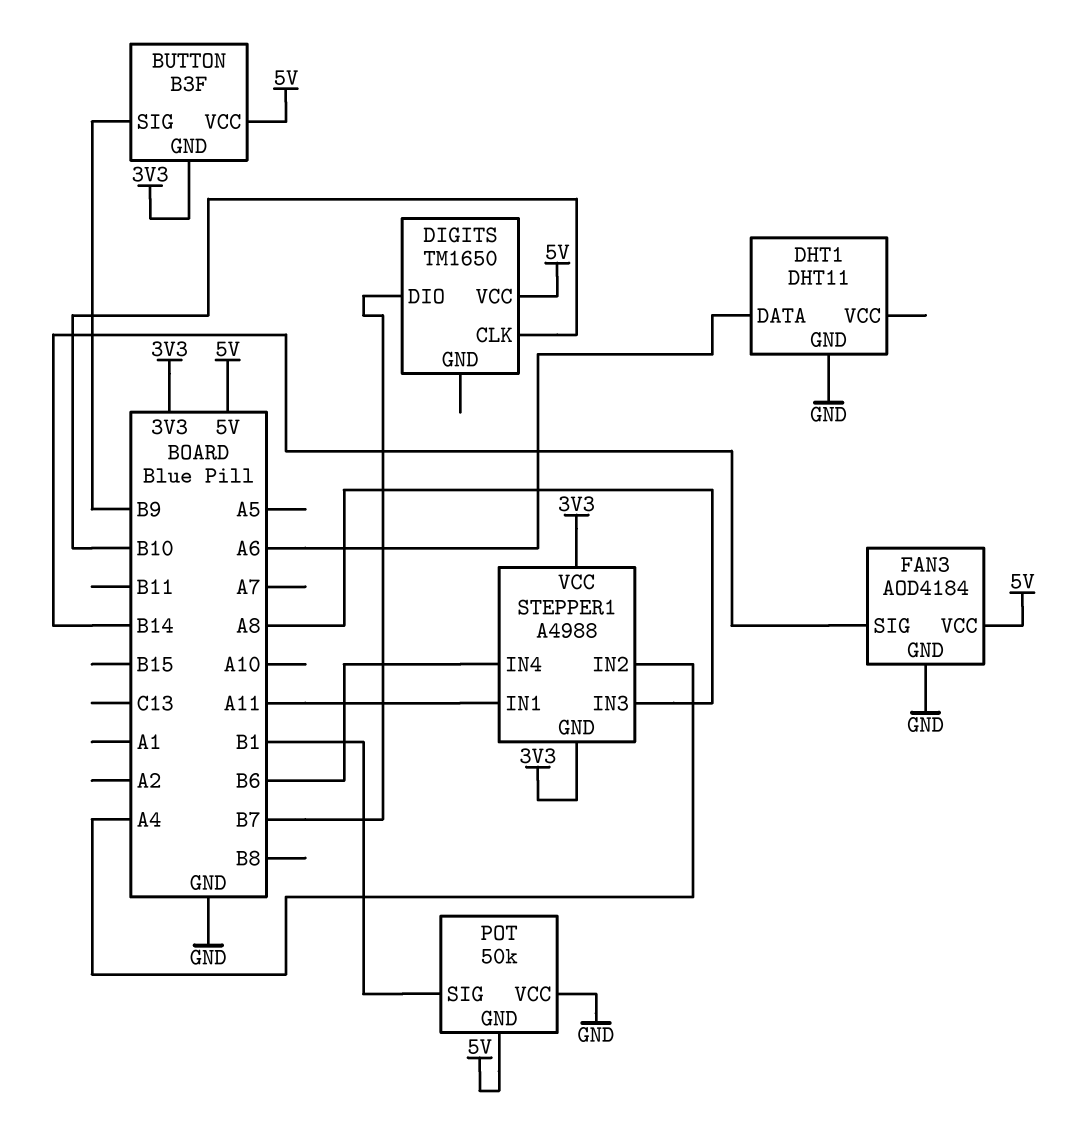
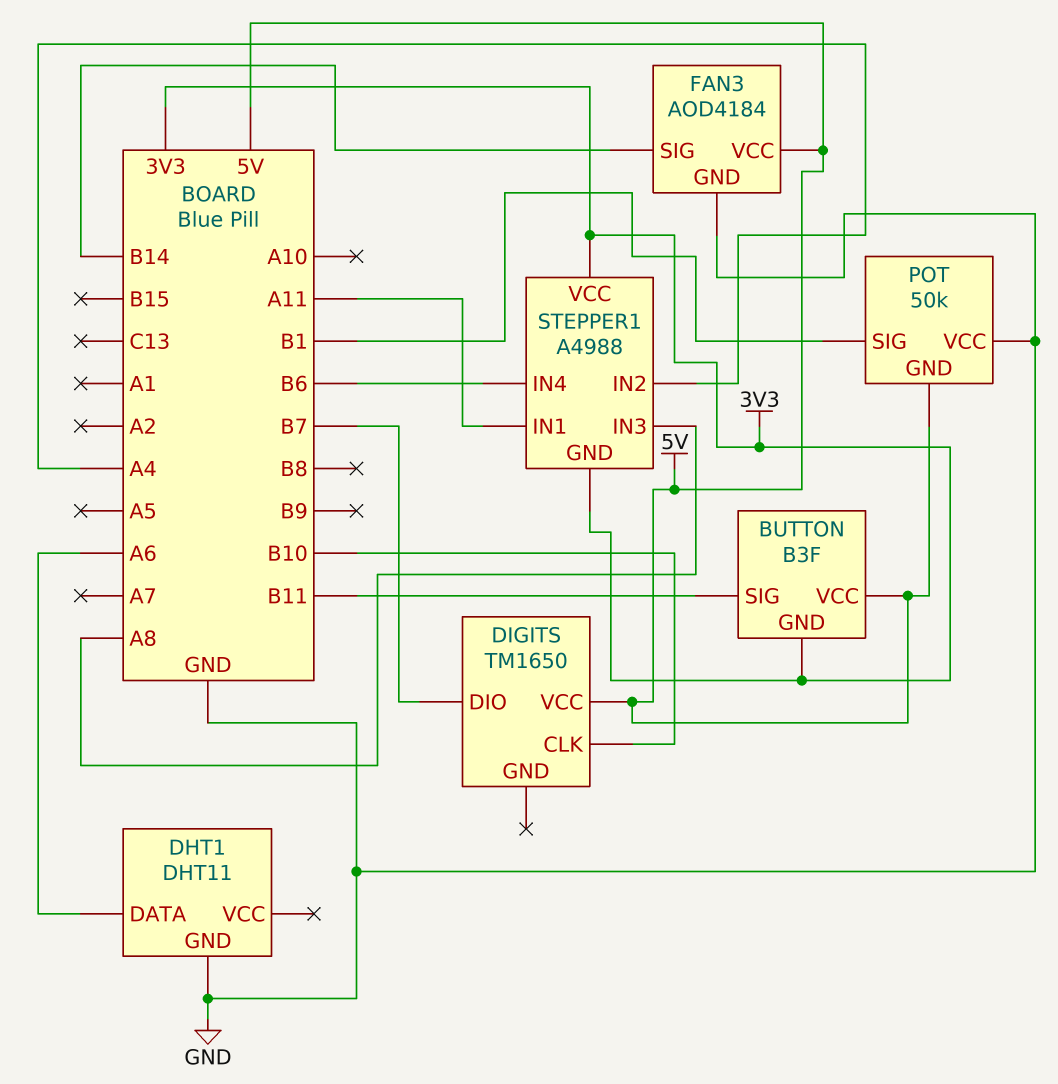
BUTTON pin SIG: B9 -> B11

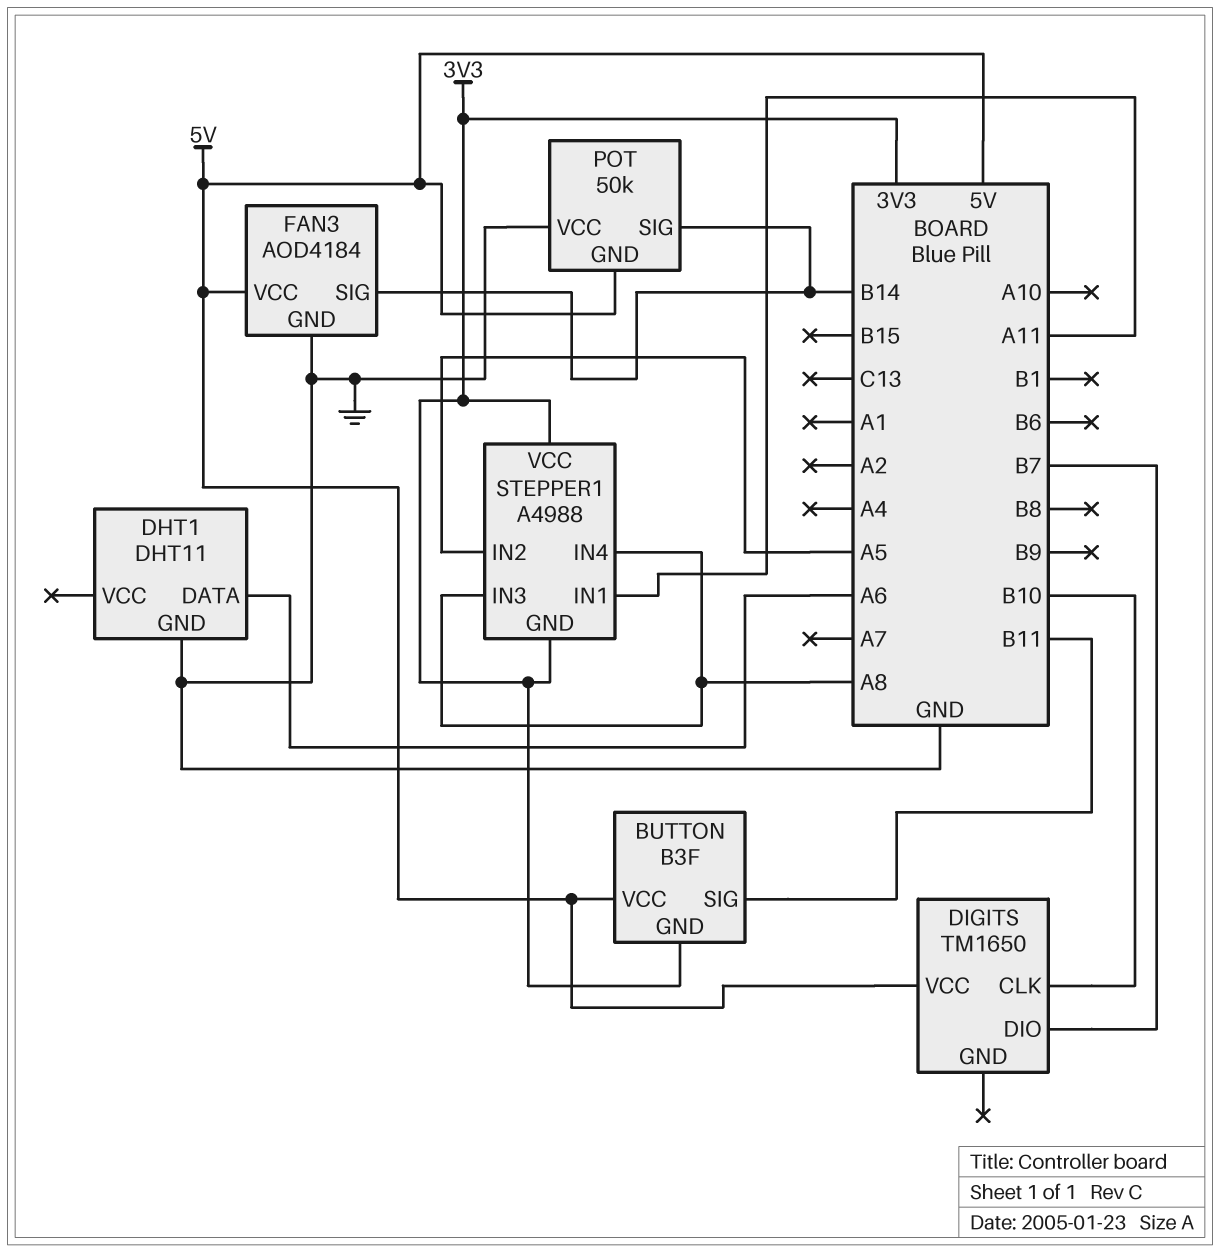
POT pin SIG: B1 -> B14
STEPPER1 pin IN2: A4 -> A5
STEPPER1 pin IN4: B6 -> A8

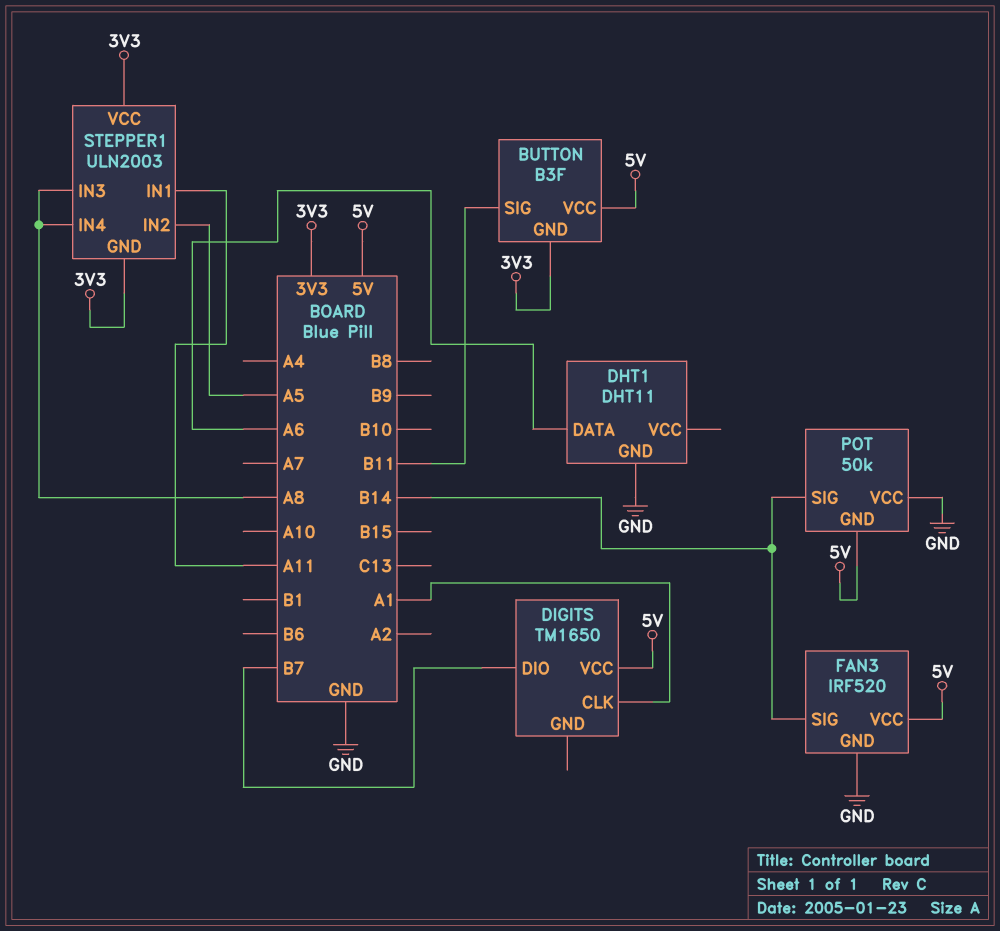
DIGITS pin CLK: B10 -> A1
FAN3: AOD4184 -> IRF520
STEPPER1: A4988 -> ULN2003

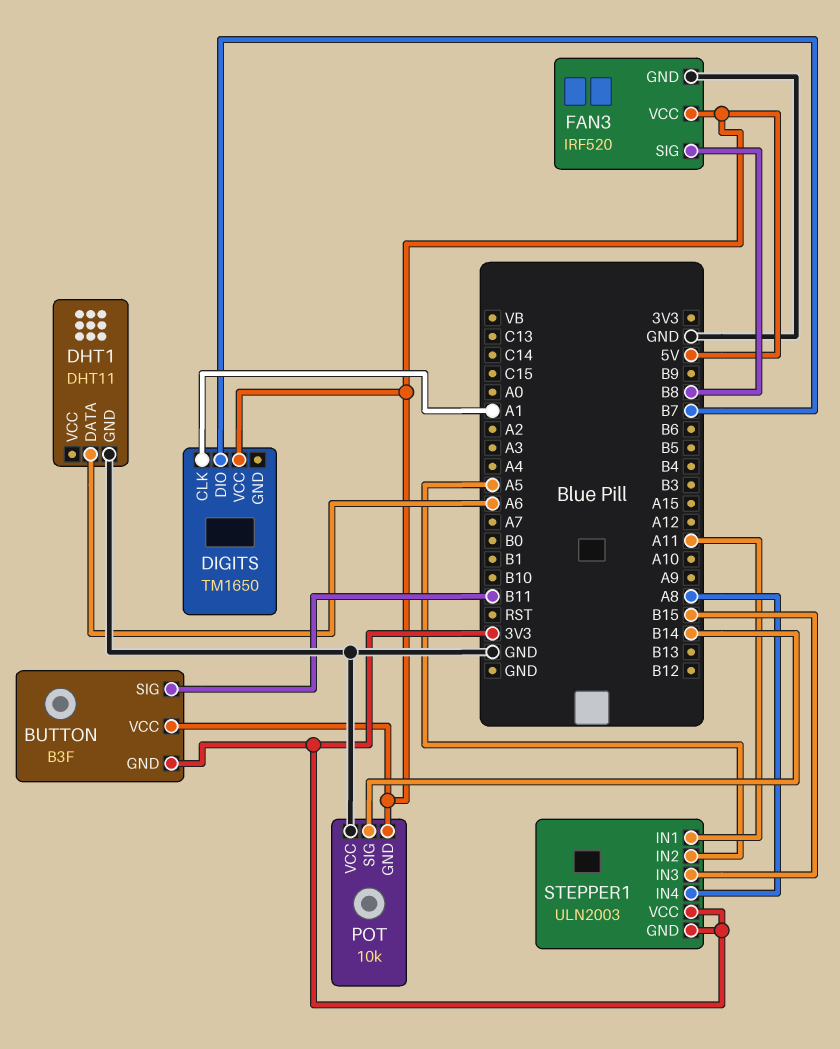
FAN3 pin SIG: B14 -> B8
POT: 50k -> 10k
STEPPER1 pin IN3: A8 -> B15

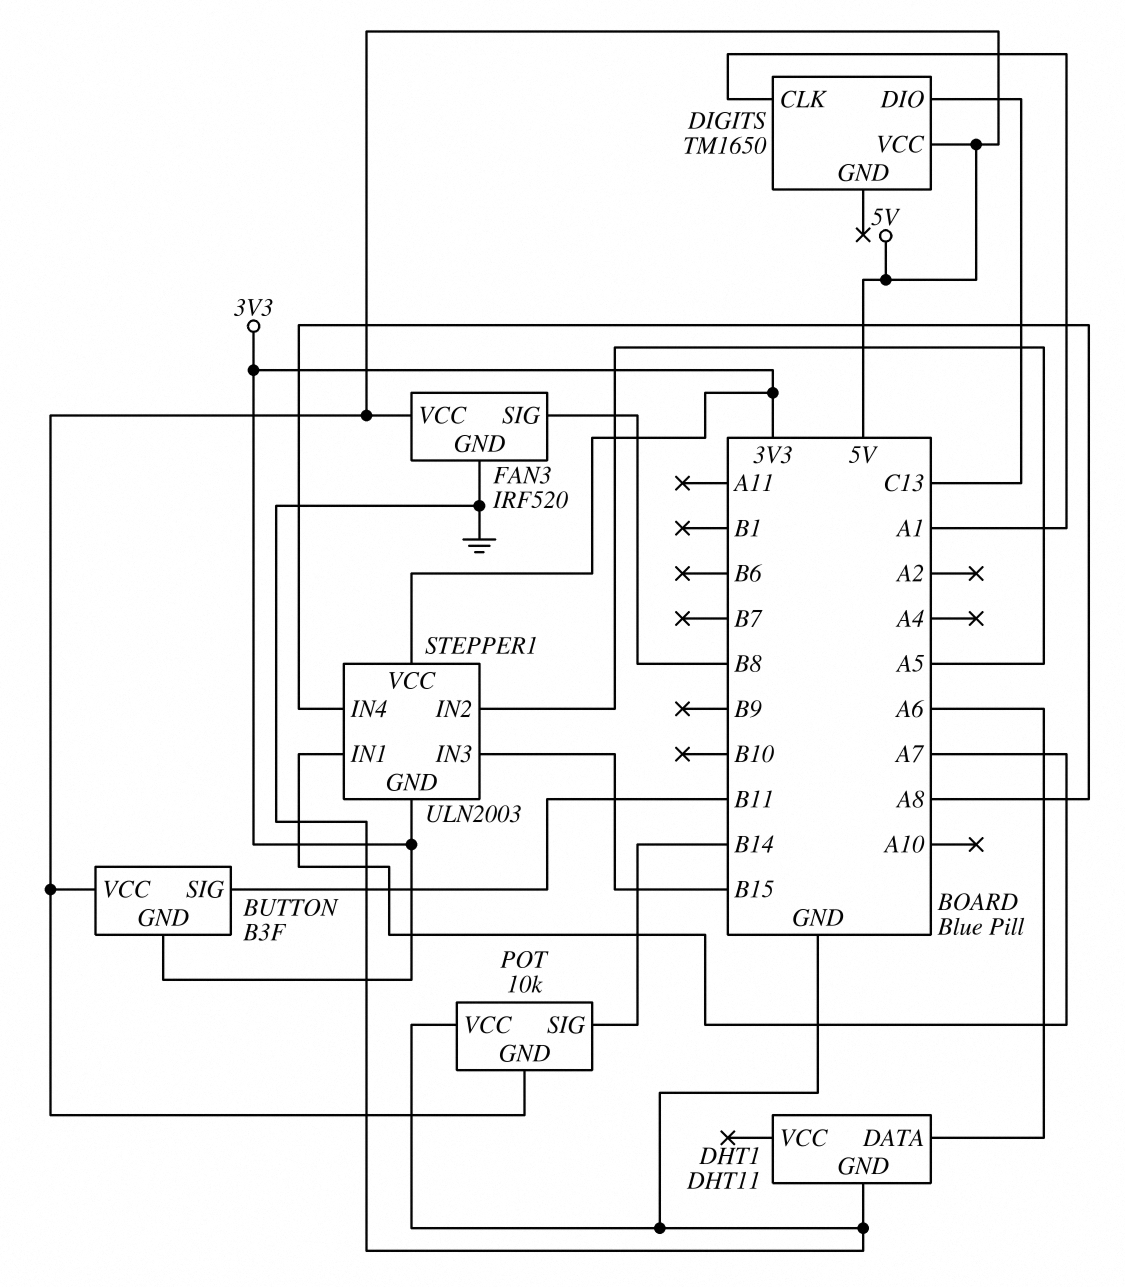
DIGITS pin DIO: B7 -> C13
STEPPER1 pin IN1: A11 -> A7

